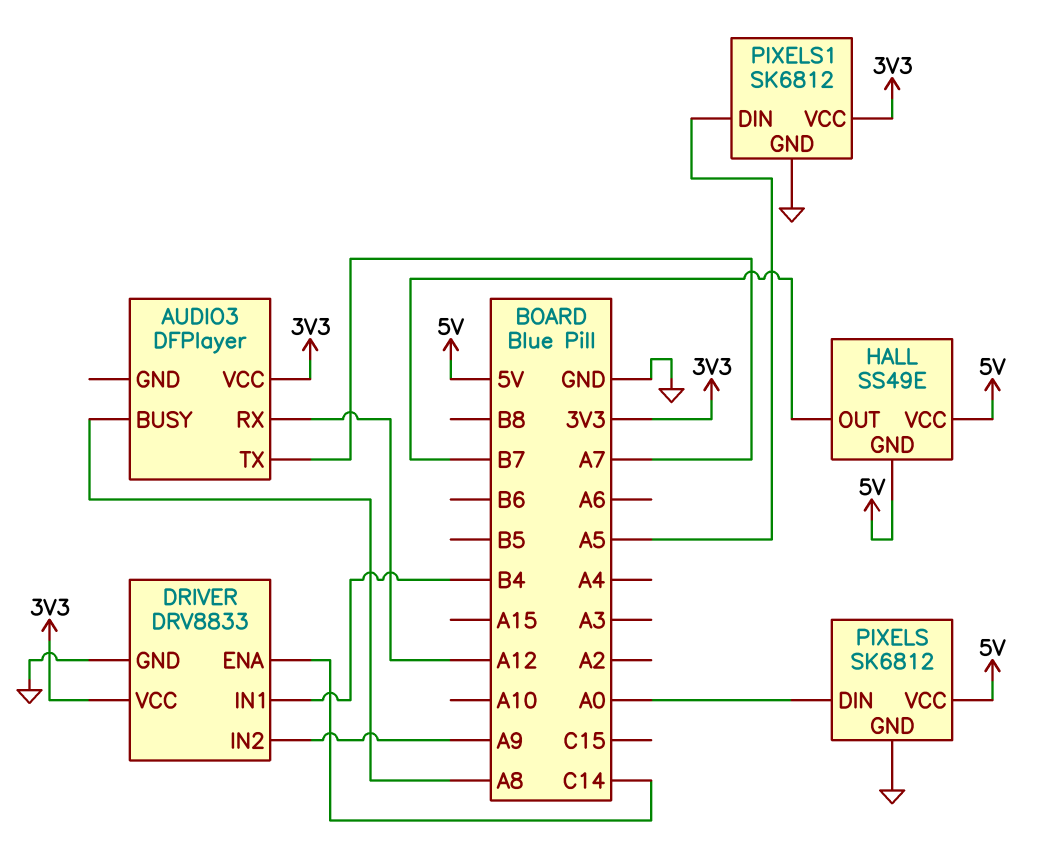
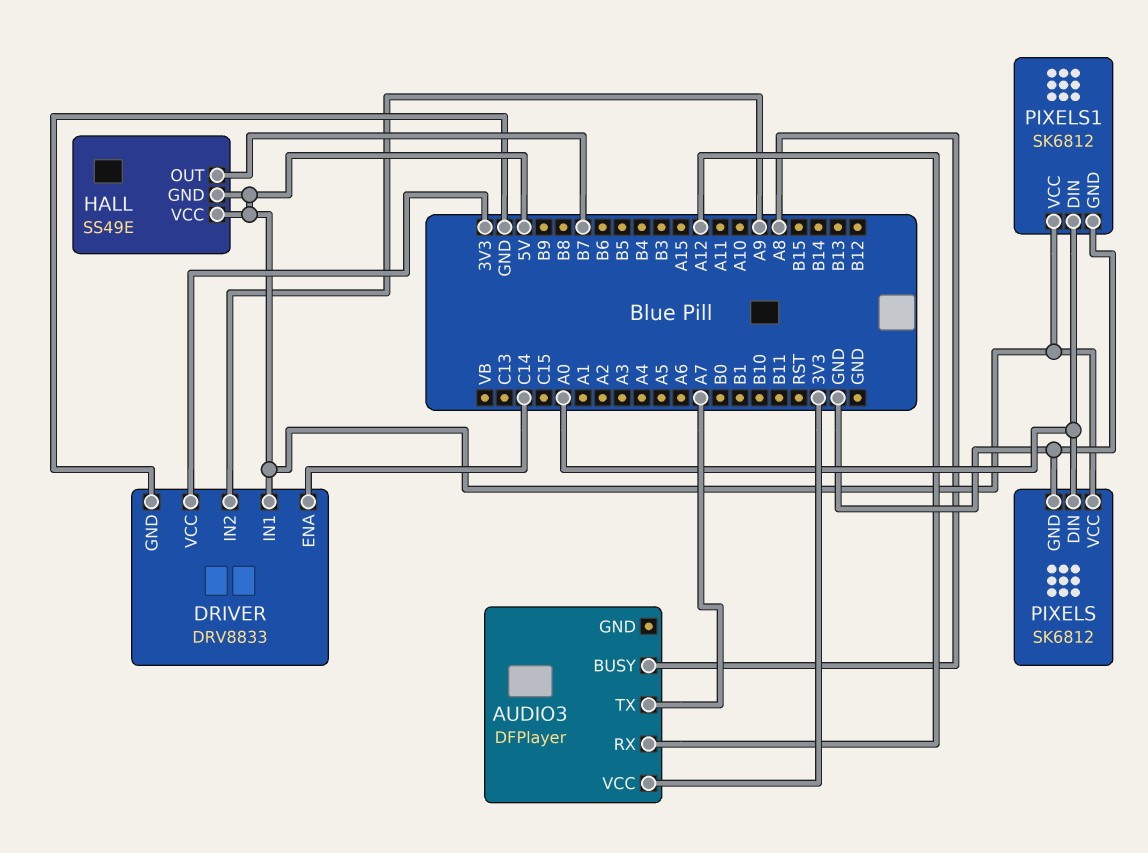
DRIVER pin IN1: B4 -> 5V
PIXELS1 pin DIN: A5 -> A0
PIXELS1 pin VCC: 3V3 -> 5V

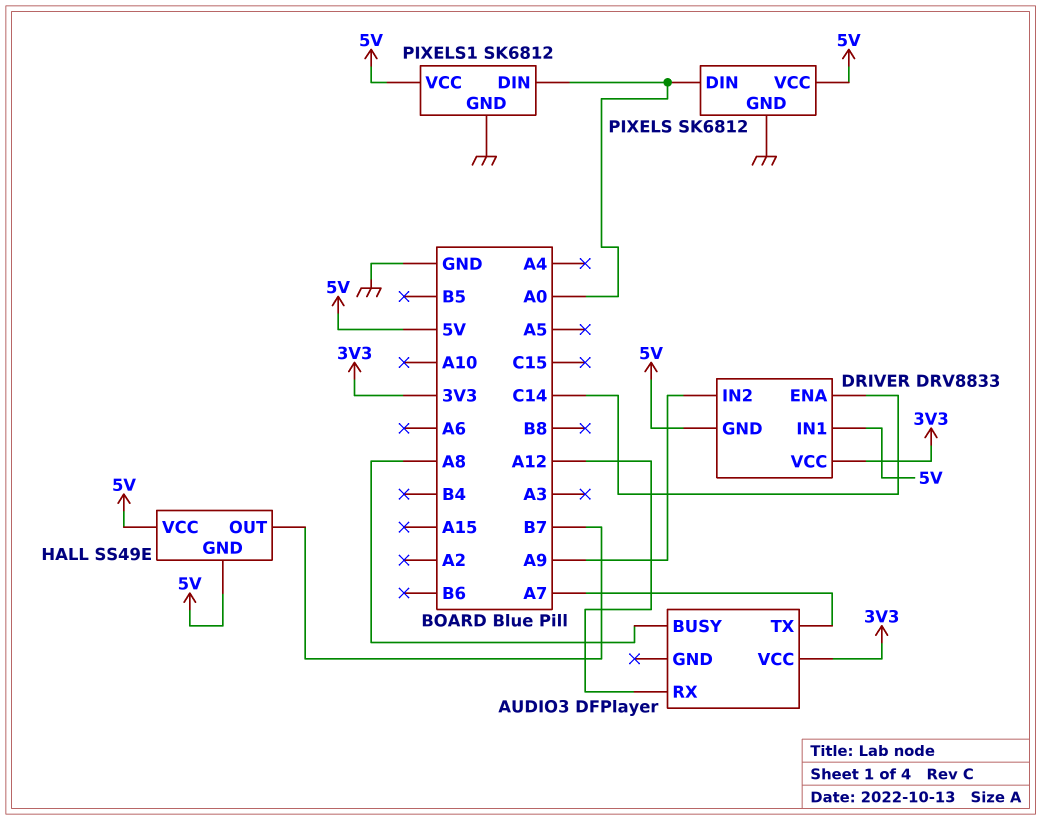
DRIVER pin GND: GND -> 5V

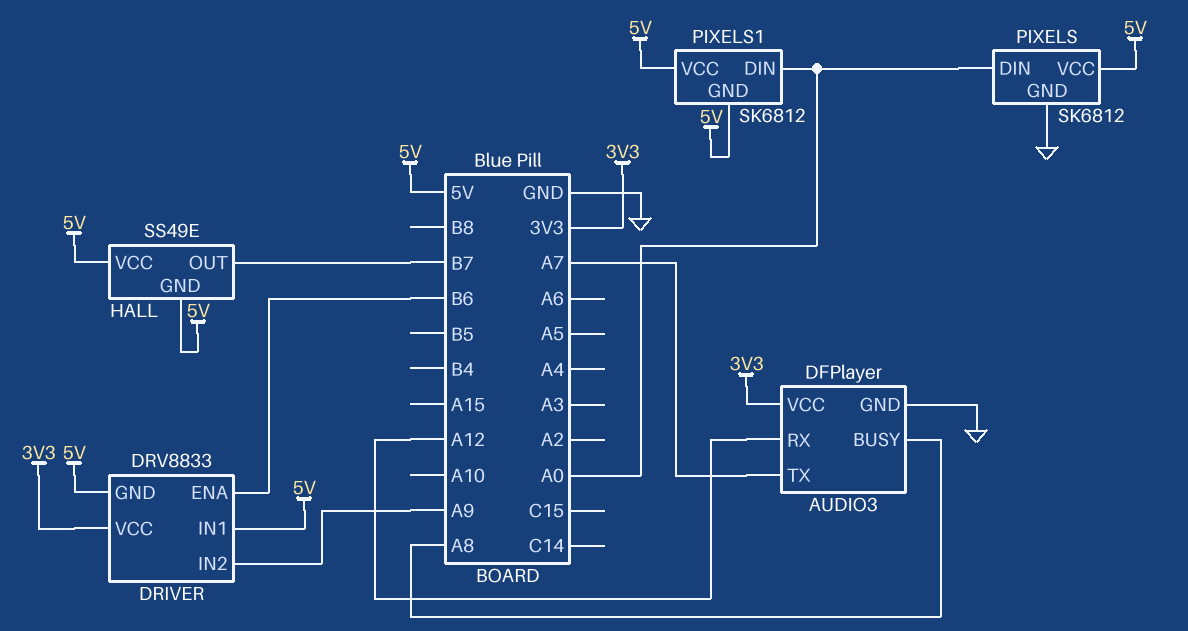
AUDIO3 pin GND: none -> GND
DRIVER pin ENA: C14 -> B6
PIXELS1 pin GND: GND -> 5V

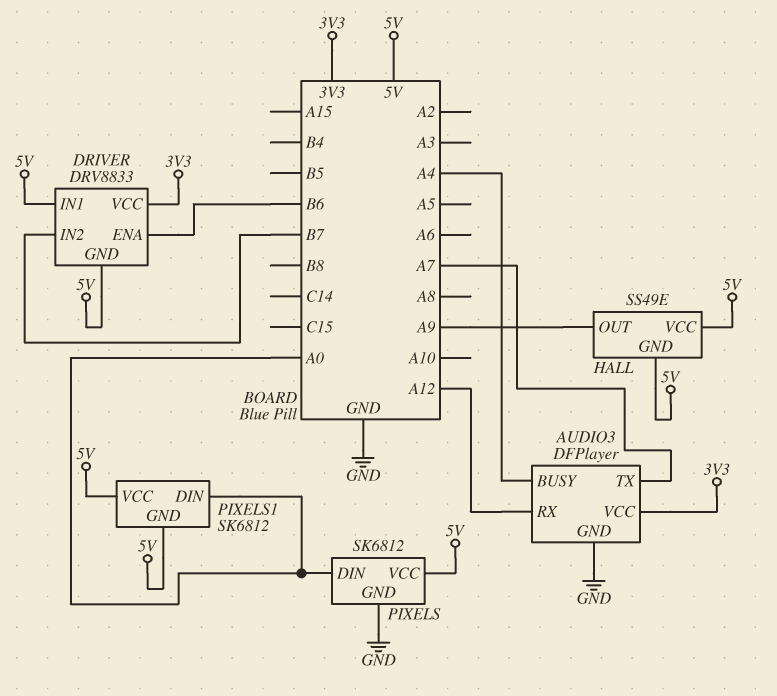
AUDIO3 pin BUSY: A8 -> A4
DRIVER pin IN2: A9 -> B7
HALL pin OUT: B7 -> A9

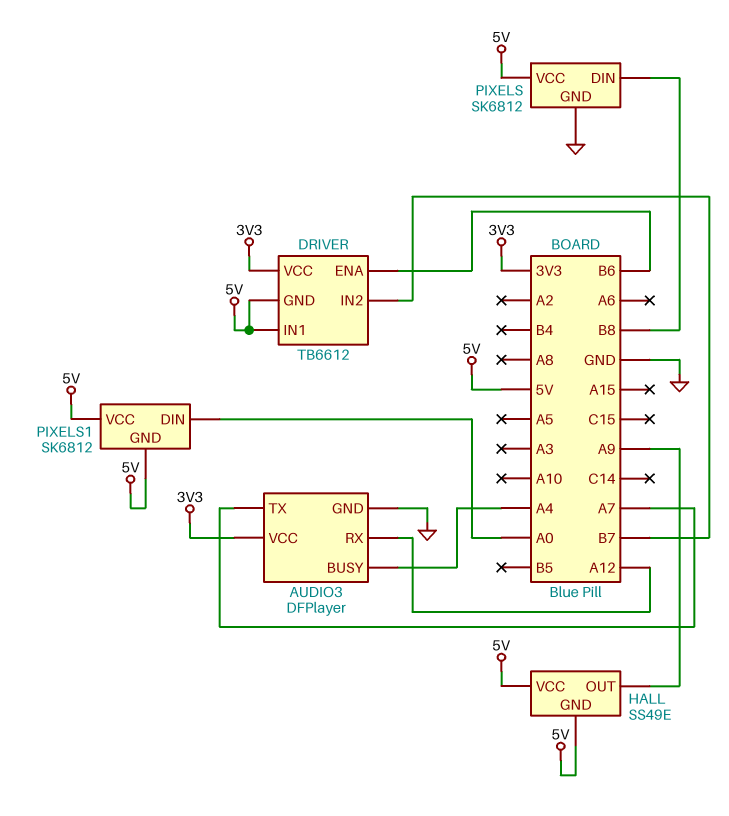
DRIVER: DRV8833 -> TB6612
PIXELS pin DIN: A0 -> B8

